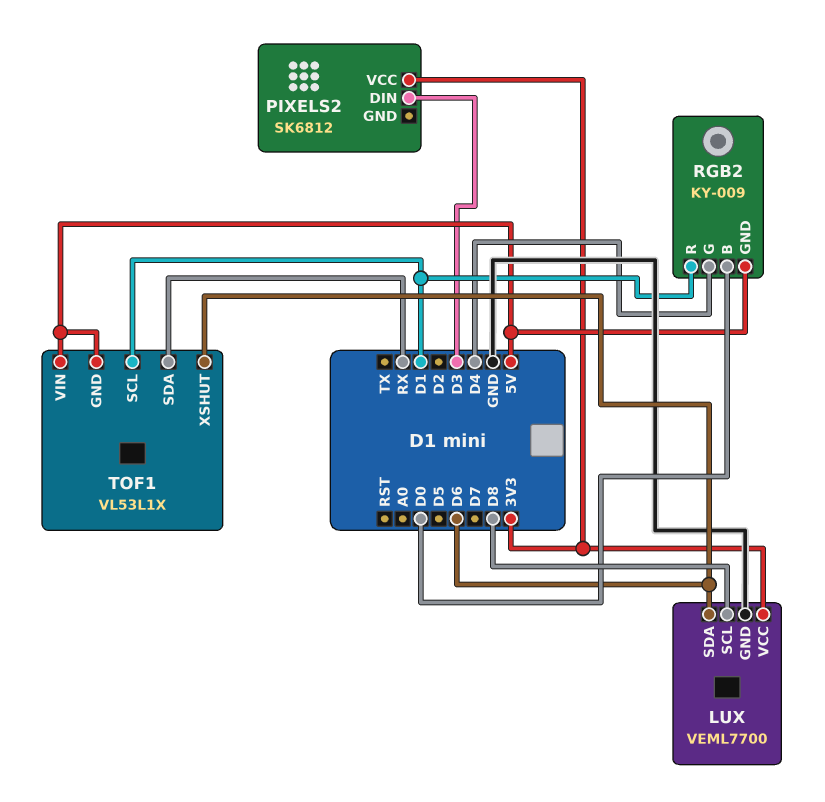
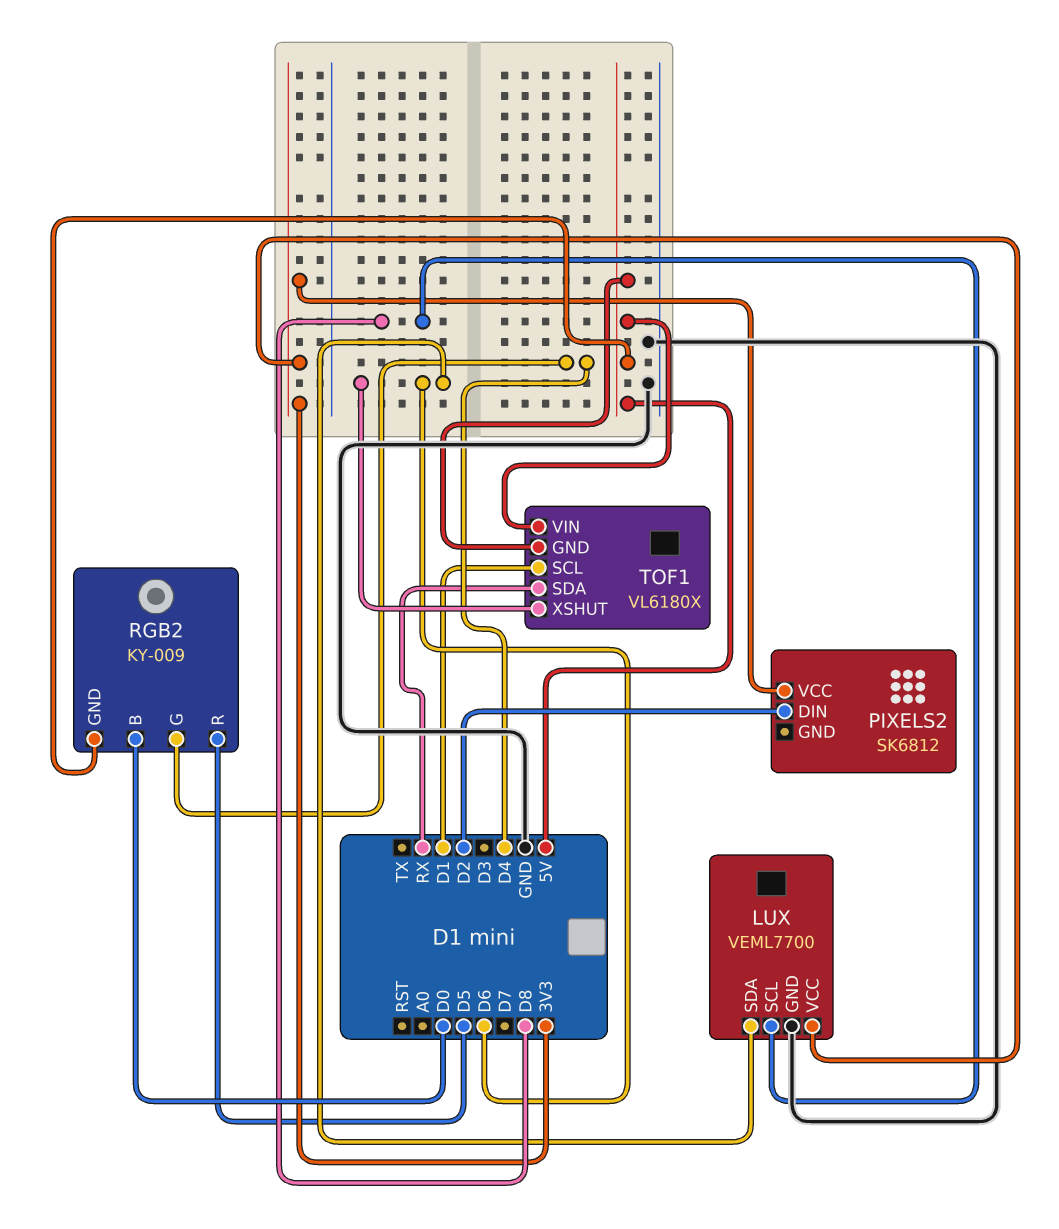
PIXELS2 pin DIN: D3 -> D2
RGB2 pin R: D1 -> D5
TOF1: VL53L1X -> VL6180X

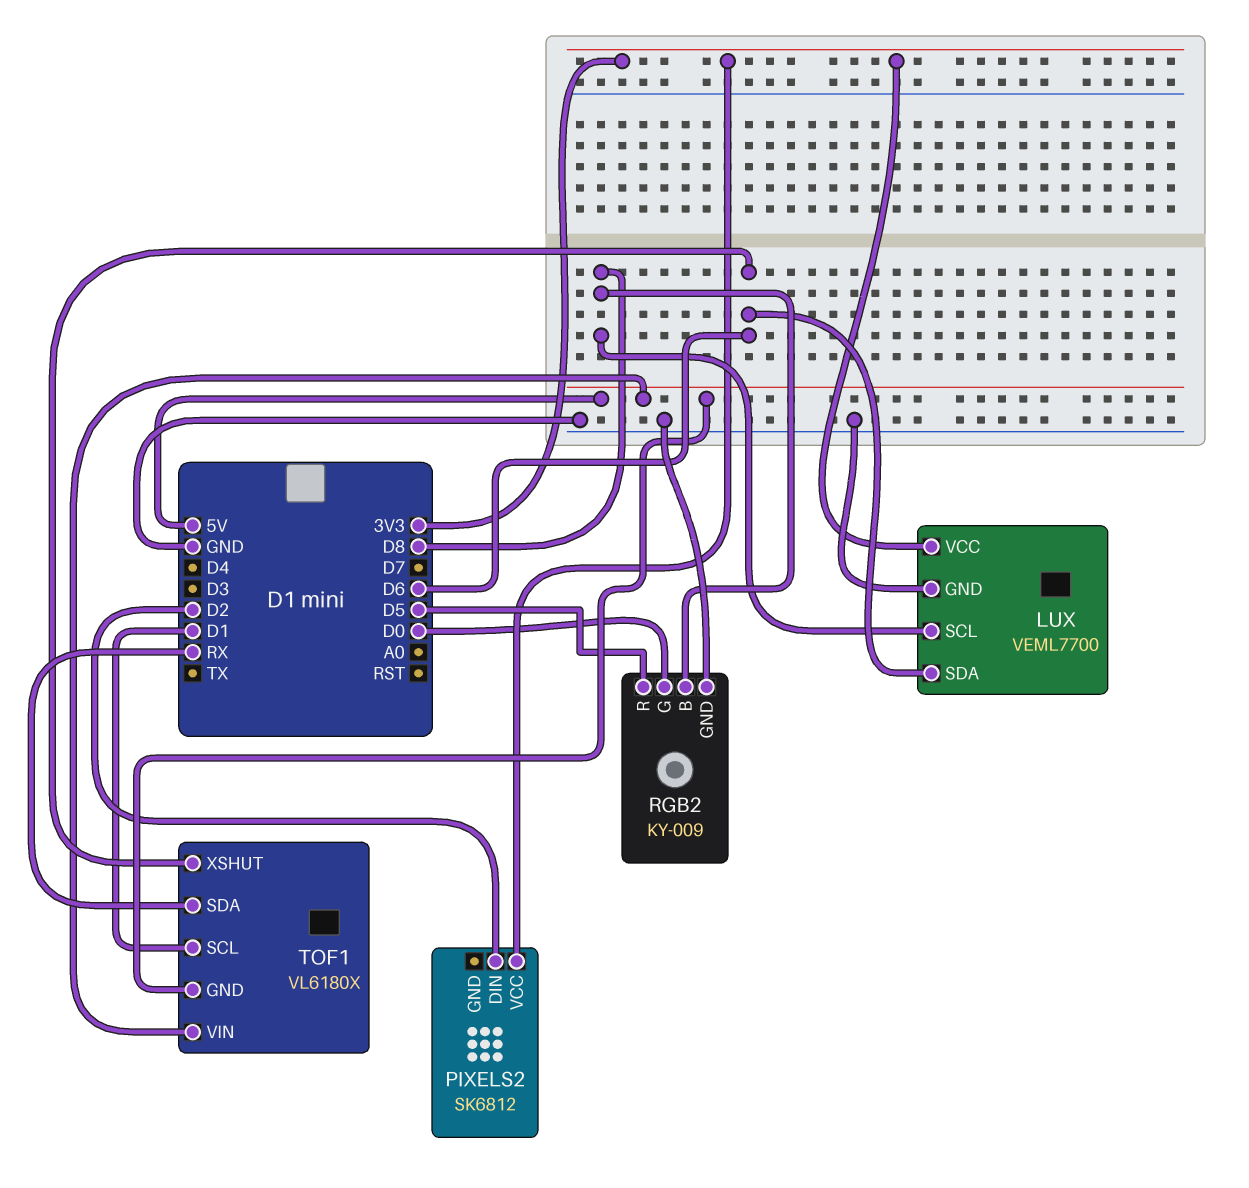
RGB2 pin B: D0 -> D8
RGB2 pin G: D4 -> D0
RGB2 pin GND: 5V -> GND

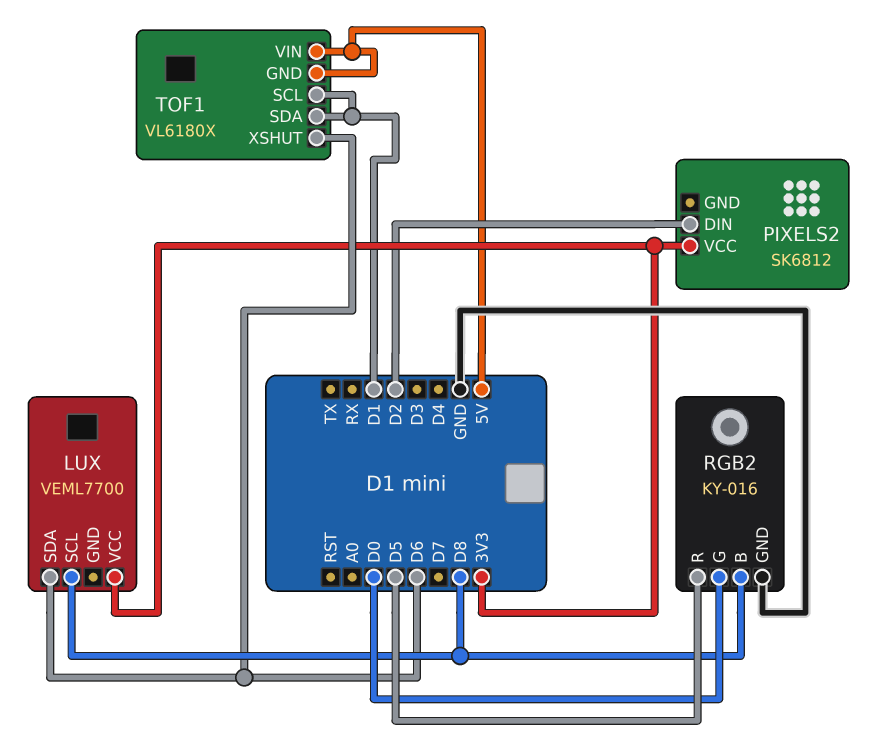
LUX pin GND: GND -> none
RGB2: KY-009 -> KY-016
TOF1 pin SDA: RX -> D1

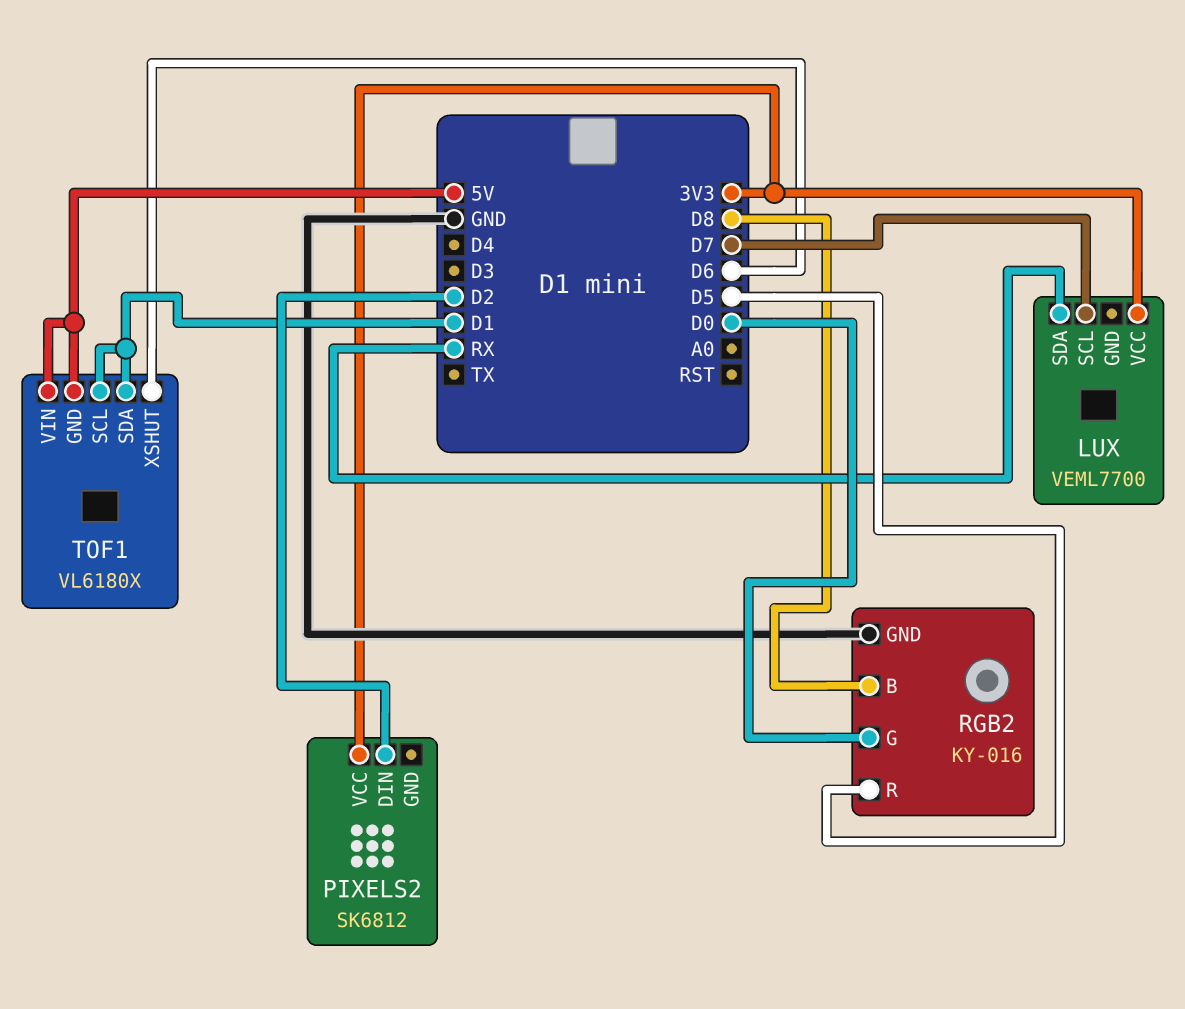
LUX pin SCL: D8 -> D7
LUX pin SDA: D6 -> RX

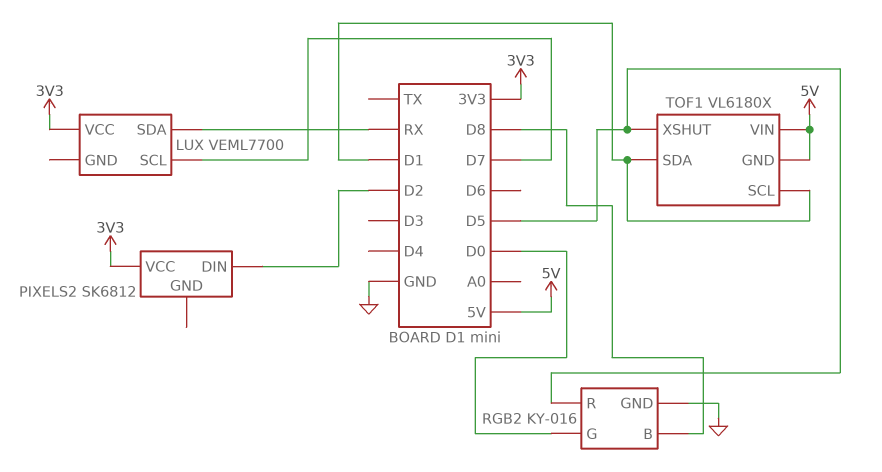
TOF1 pin XSHUT: D6 -> D5

